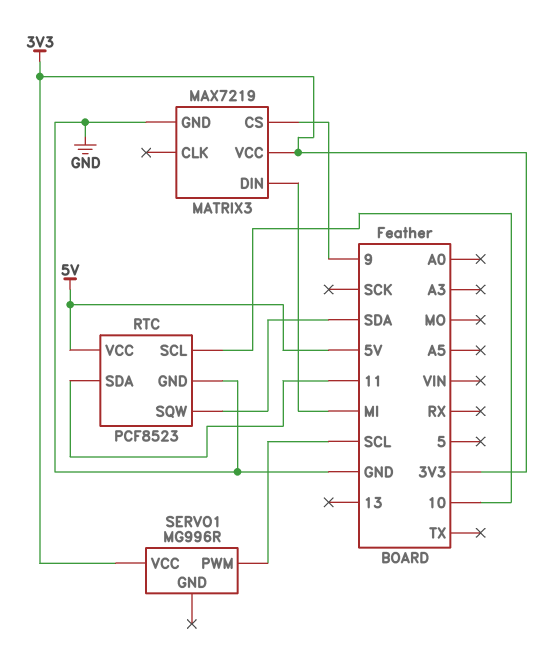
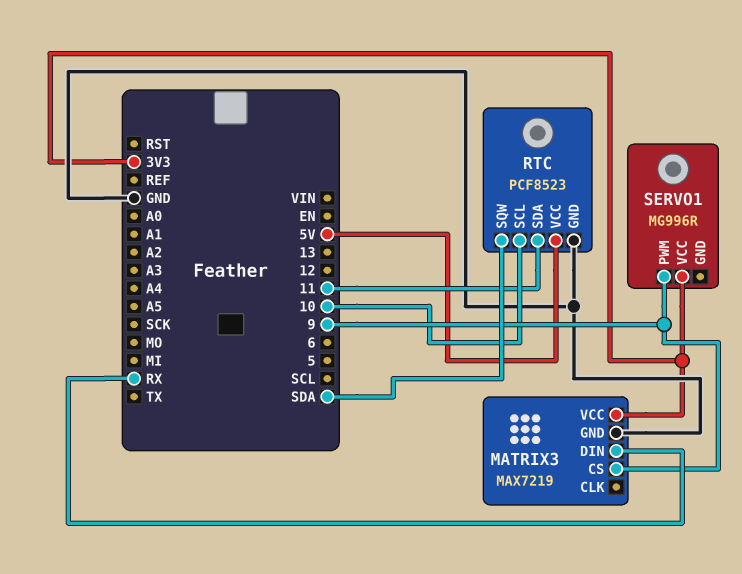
MATRIX3 pin DIN: MI -> RX
SERVO1 pin PWM: SCL -> 9

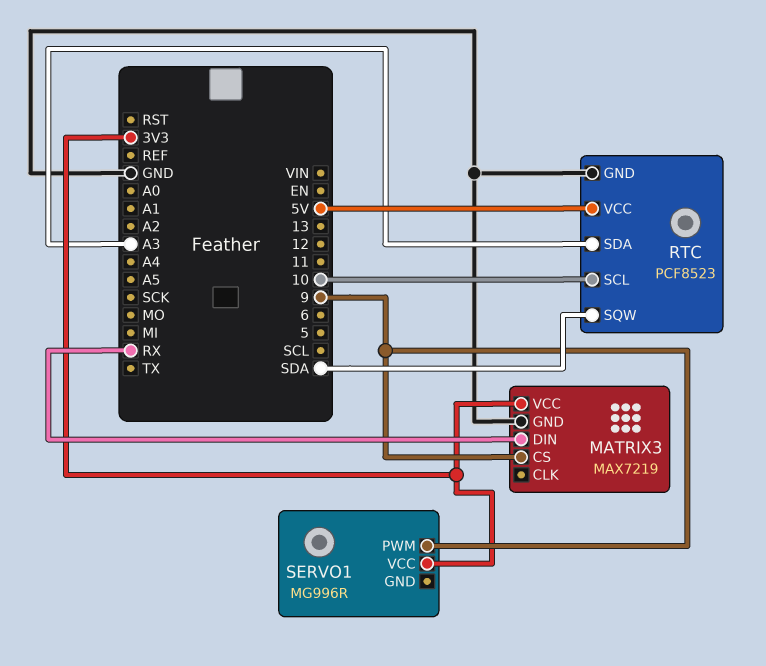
RTC pin SDA: 11 -> A3

